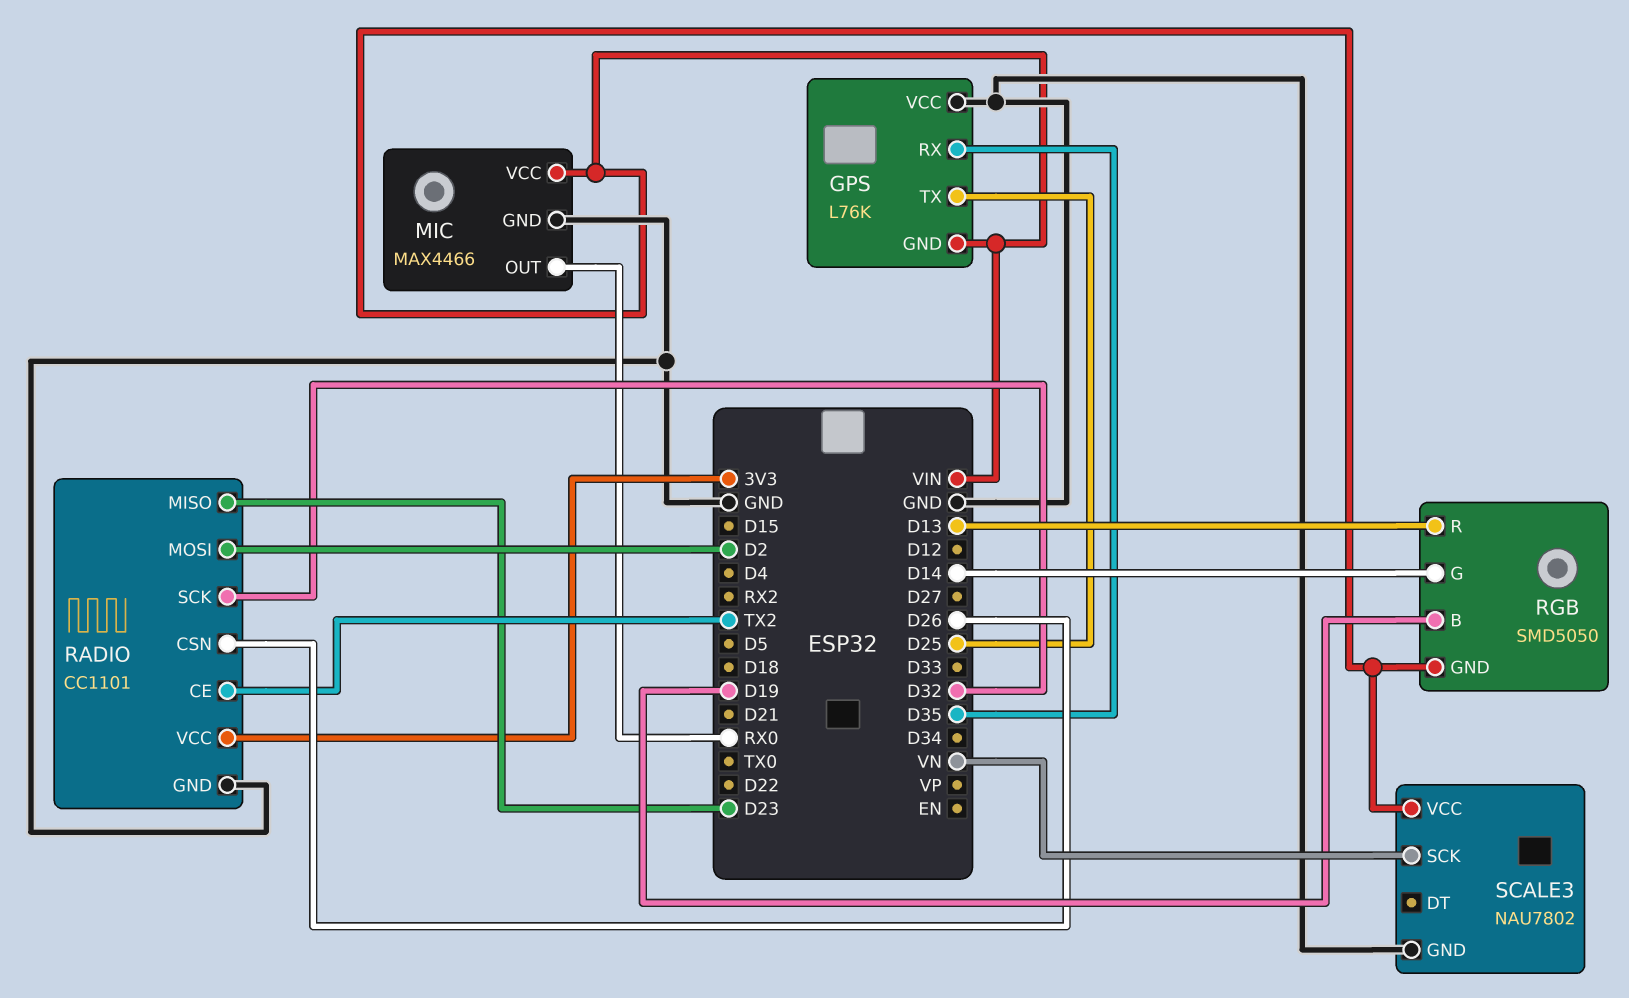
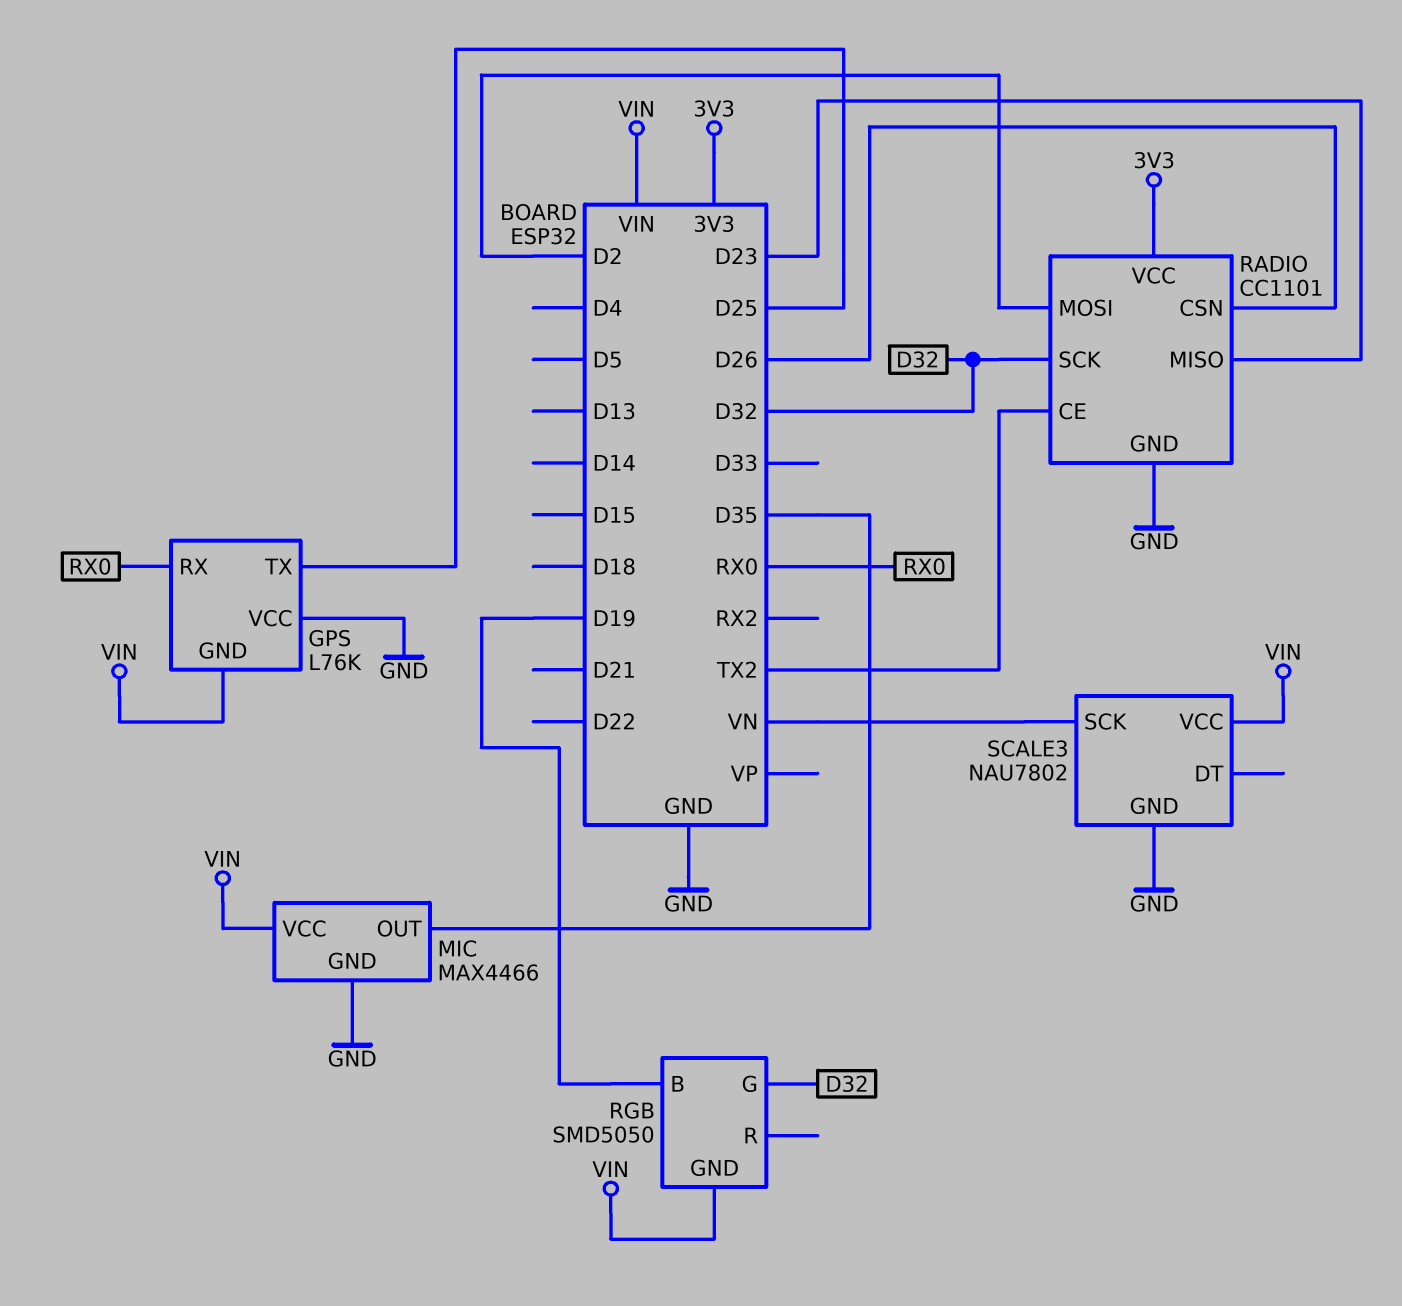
GPS pin RX: D35 -> RX0
MIC pin OUT: RX0 -> D35
RGB pin G: D14 -> D32
RGB pin R: D13 -> none

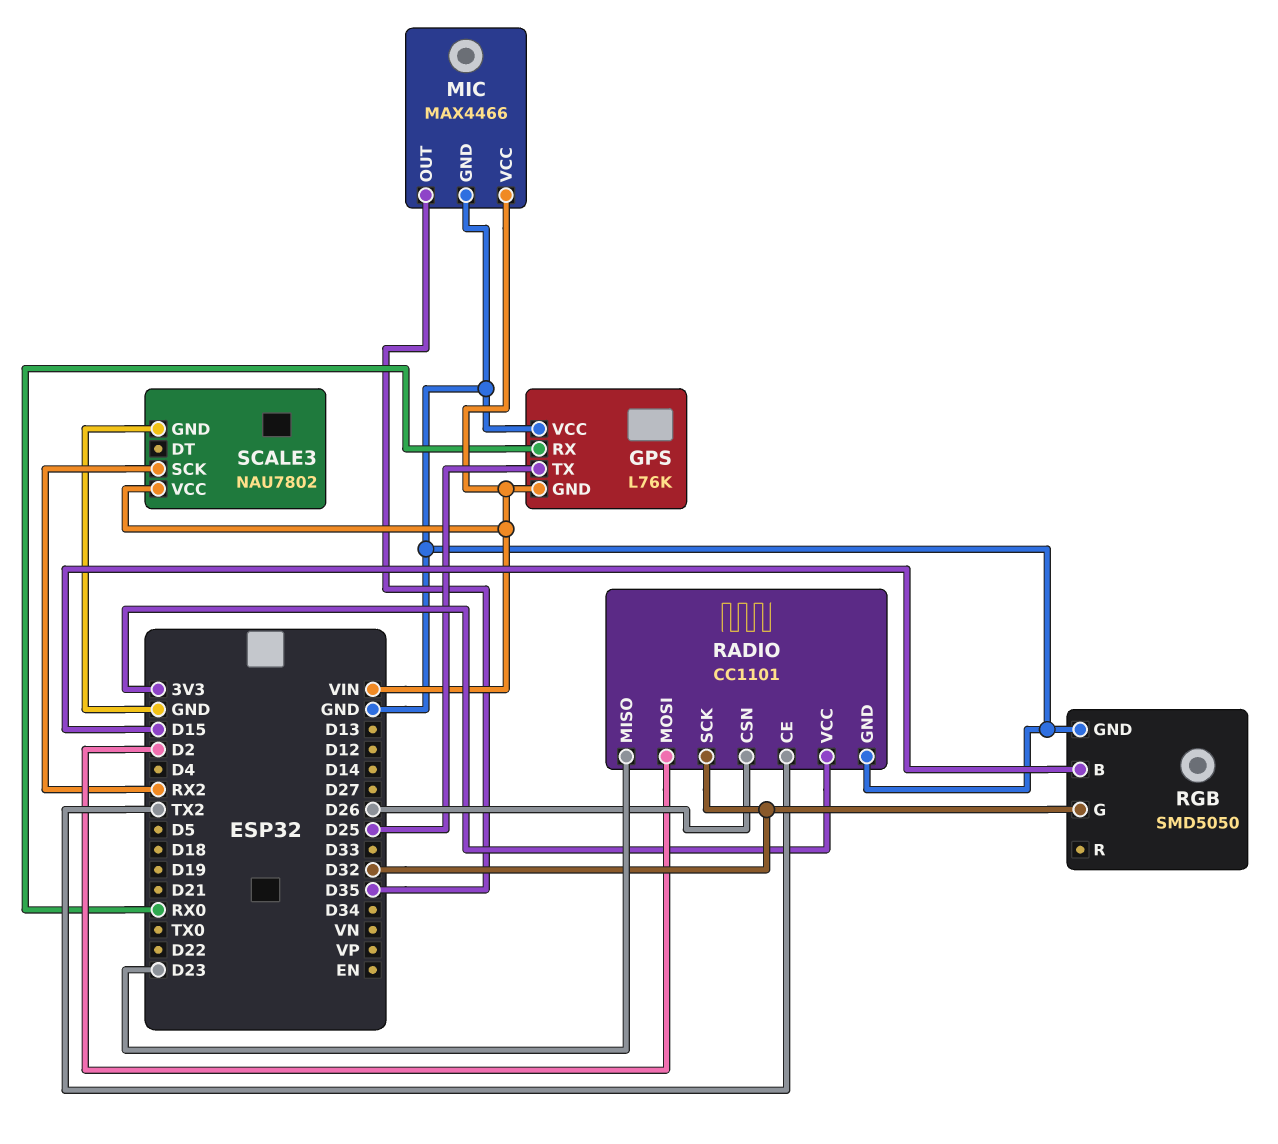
RGB pin B: D19 -> D15
RGB pin GND: VIN -> GND
SCALE3 pin SCK: VN -> RX2

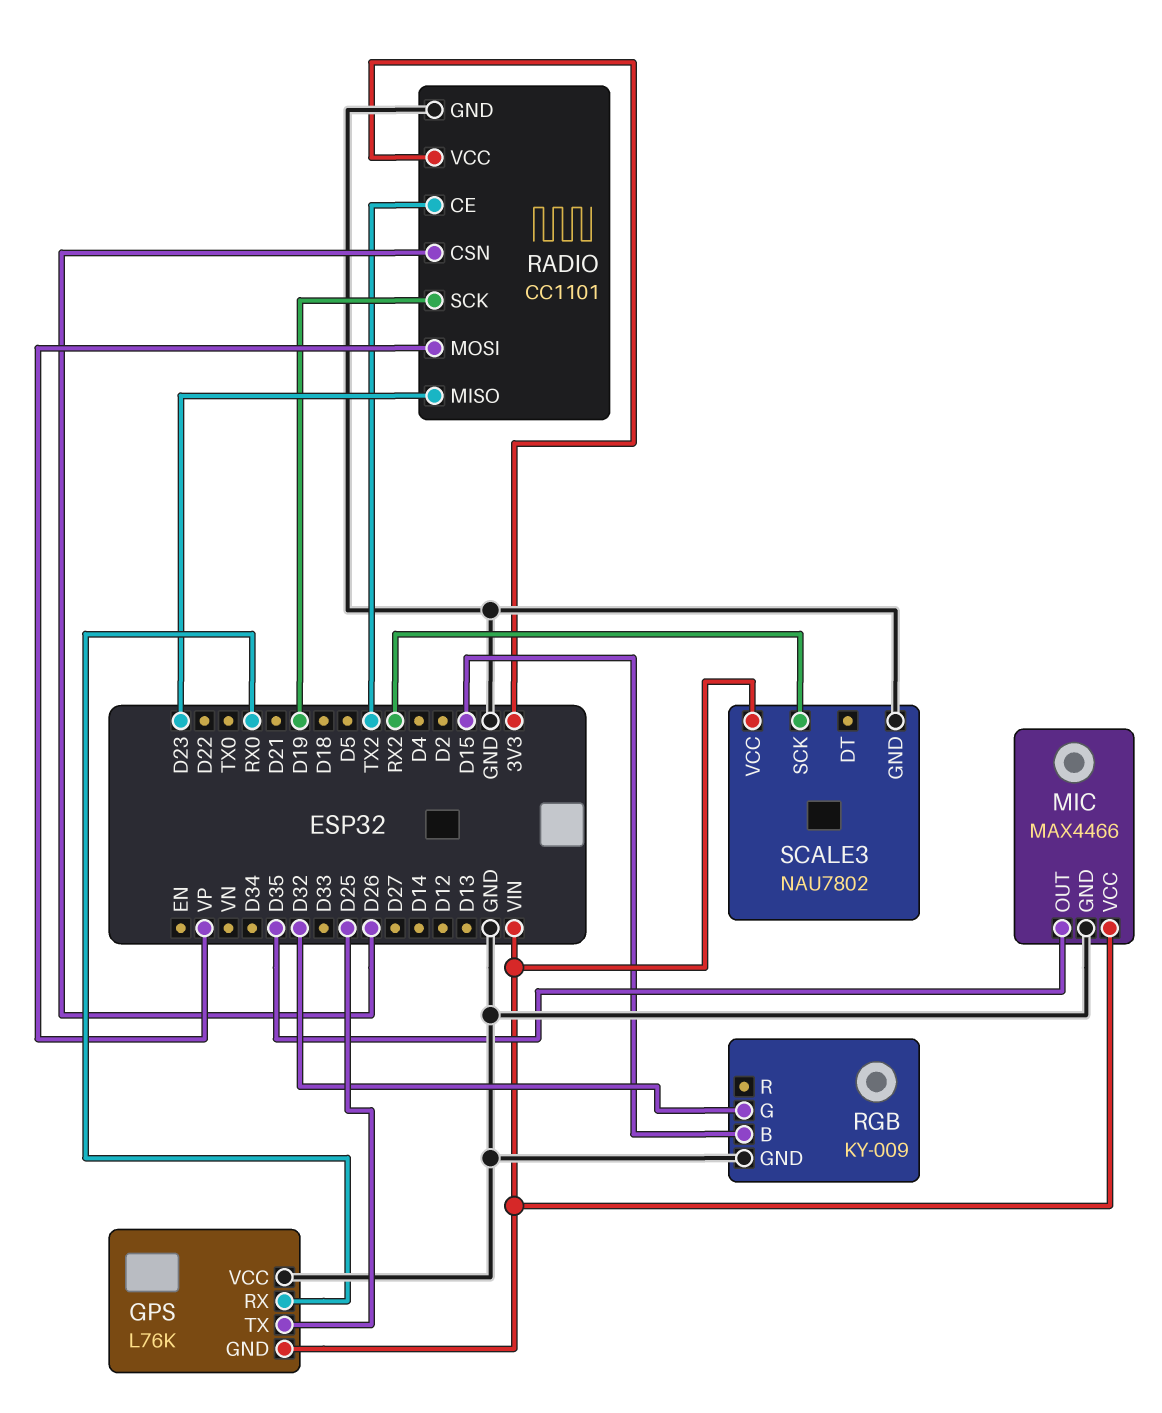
RADIO pin MOSI: D2 -> VP
RADIO pin SCK: D32 -> D19
RGB: SMD5050 -> KY-009

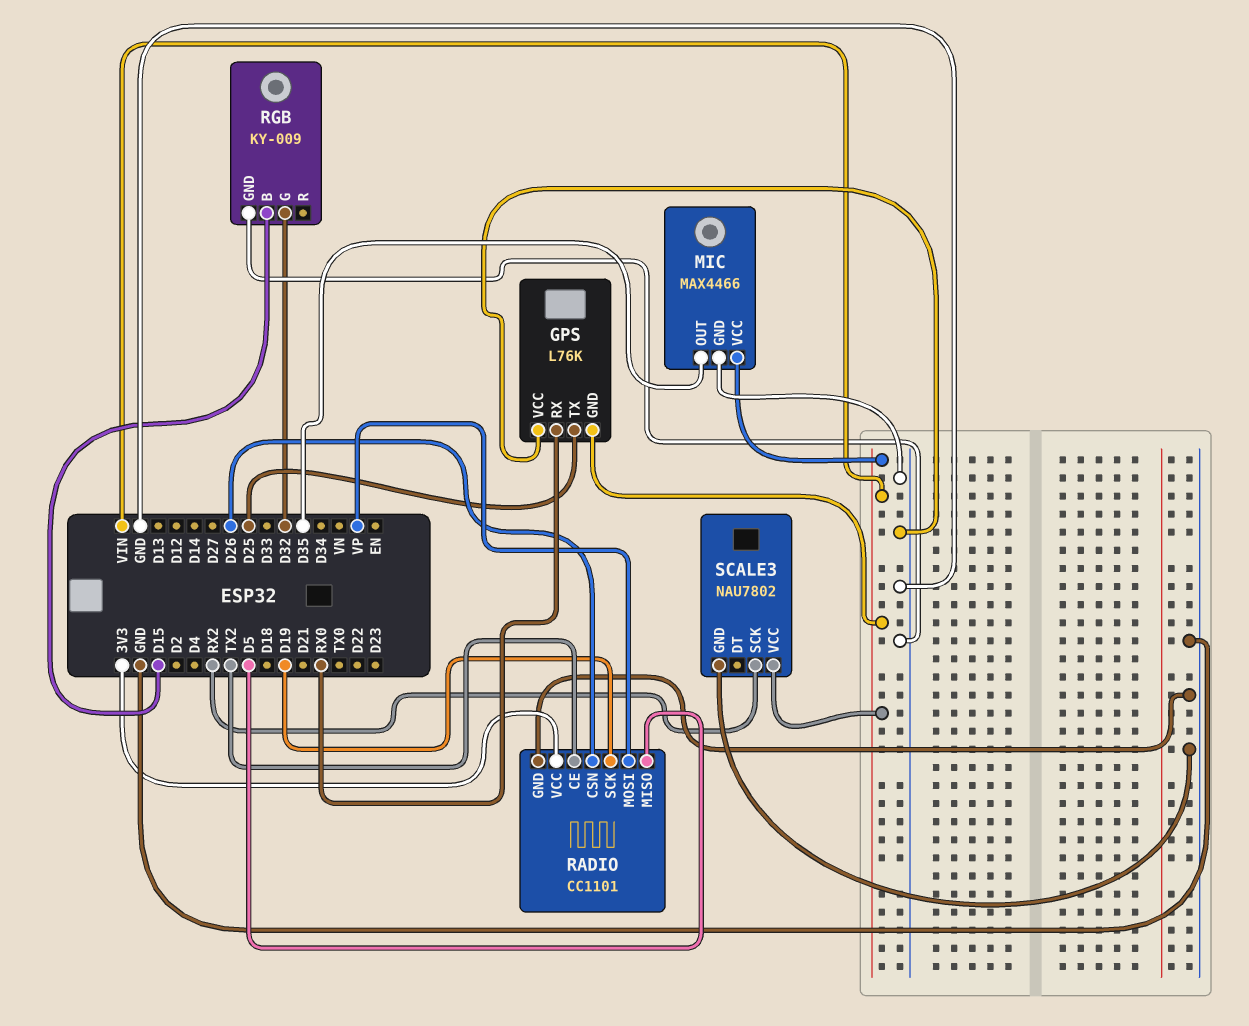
RADIO pin MISO: D23 -> D5

